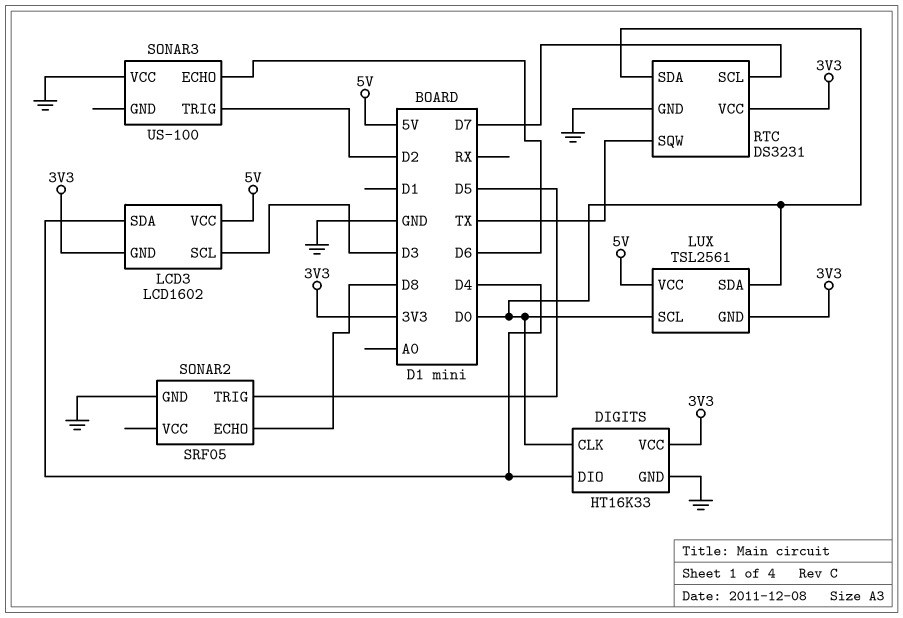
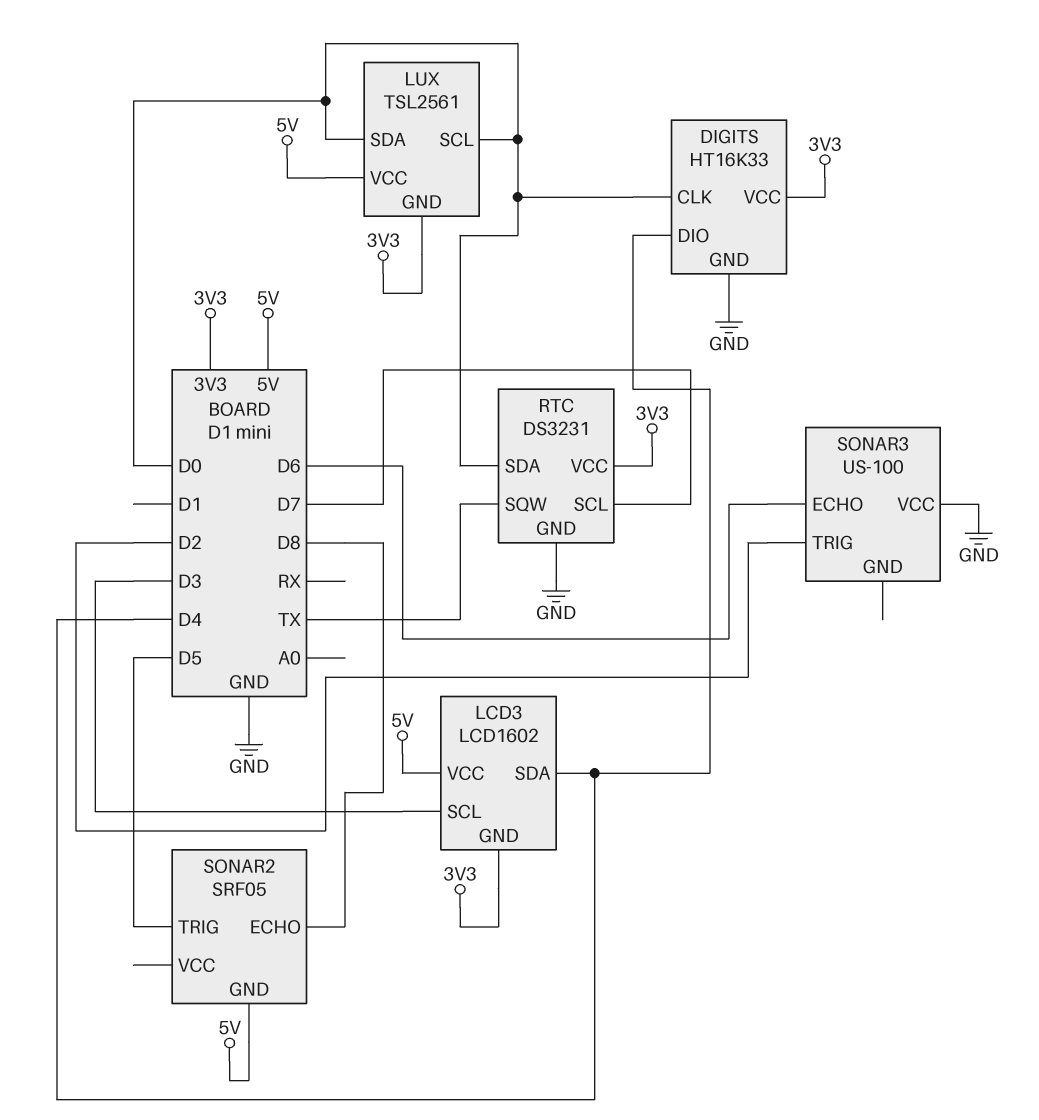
SONAR2 pin GND: GND -> 5V

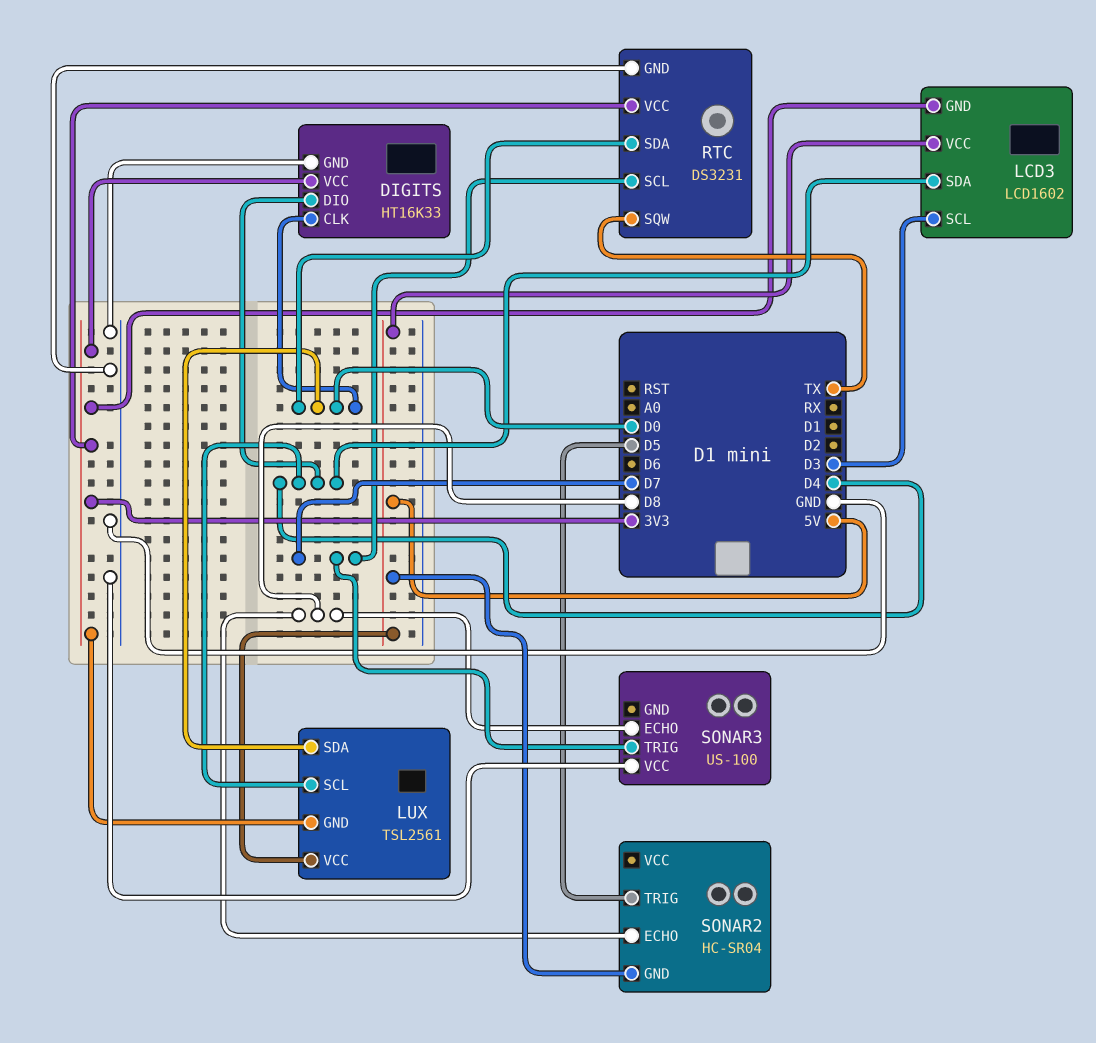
LUX pin SCL: D0 -> D4
SONAR2: SRF05 -> HC-SR04
SONAR3 pin ECHO: D6 -> D8
SONAR3 pin TRIG: D2 -> D7

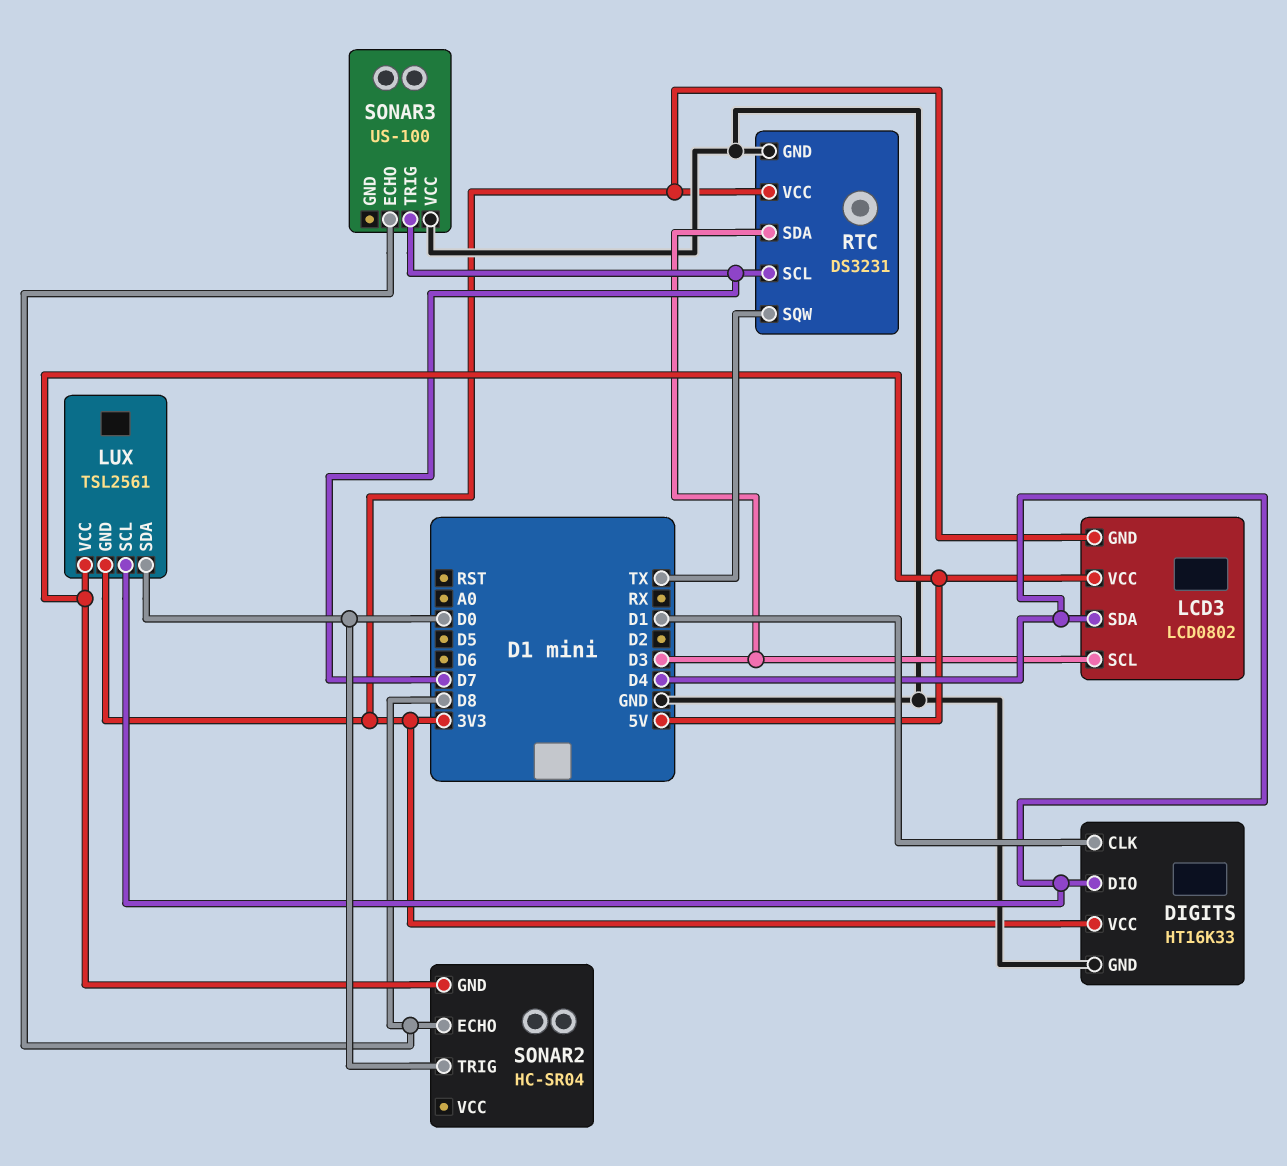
DIGITS pin CLK: D0 -> D1
LCD3: LCD1602 -> LCD0802
RTC pin SDA: D0 -> D3
SONAR2 pin TRIG: D5 -> D0

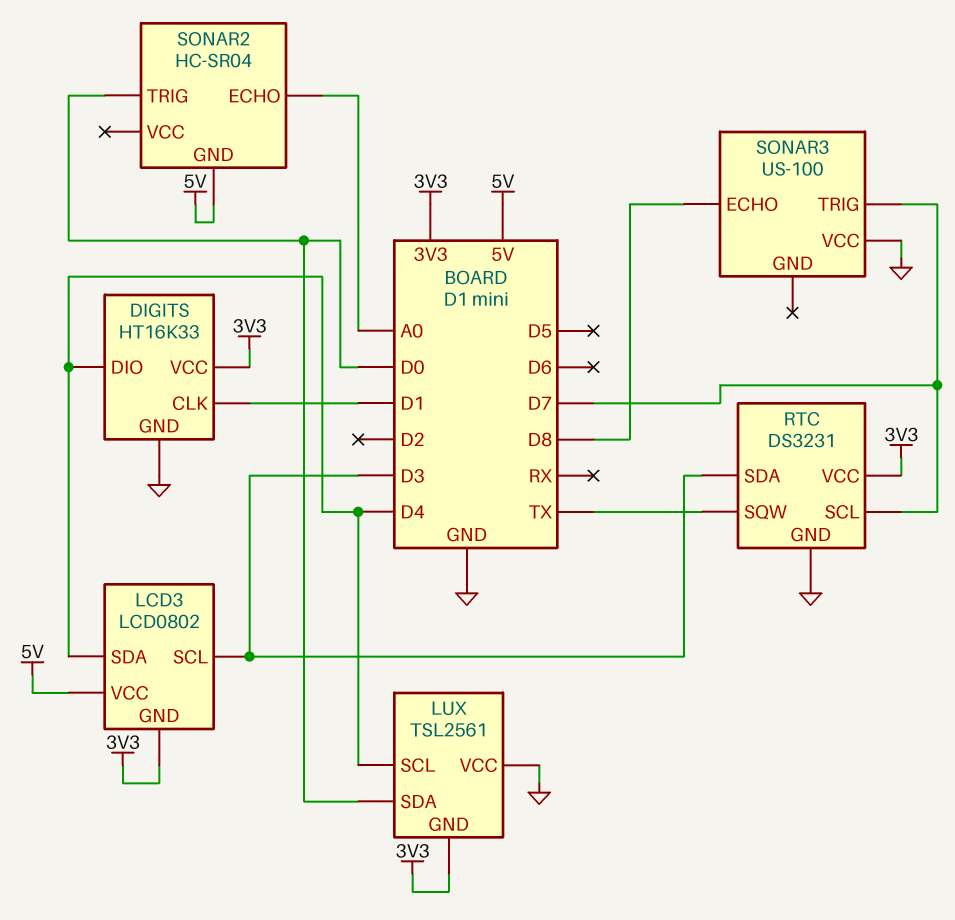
LUX pin VCC: 5V -> GND
SONAR2 pin ECHO: D8 -> A0

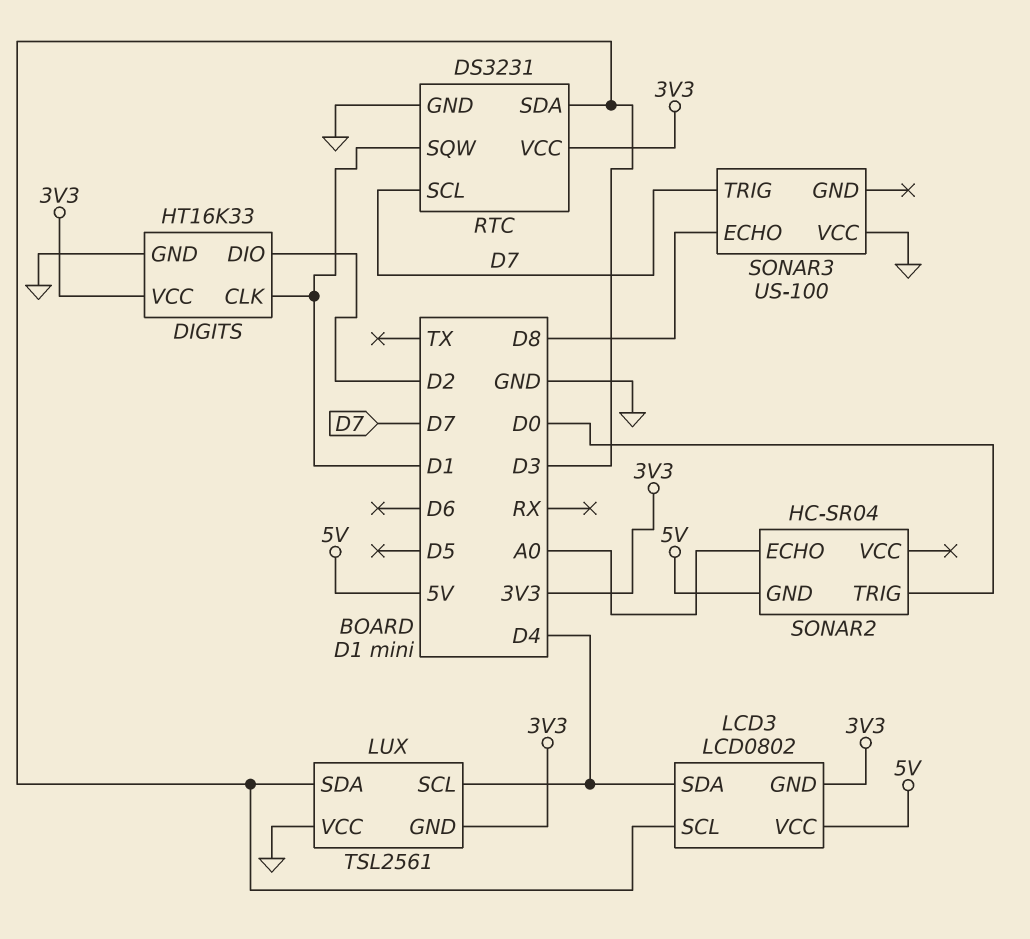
DIGITS pin DIO: D4 -> D2
LUX pin SDA: D0 -> D3
RTC pin SQW: TX -> D1

